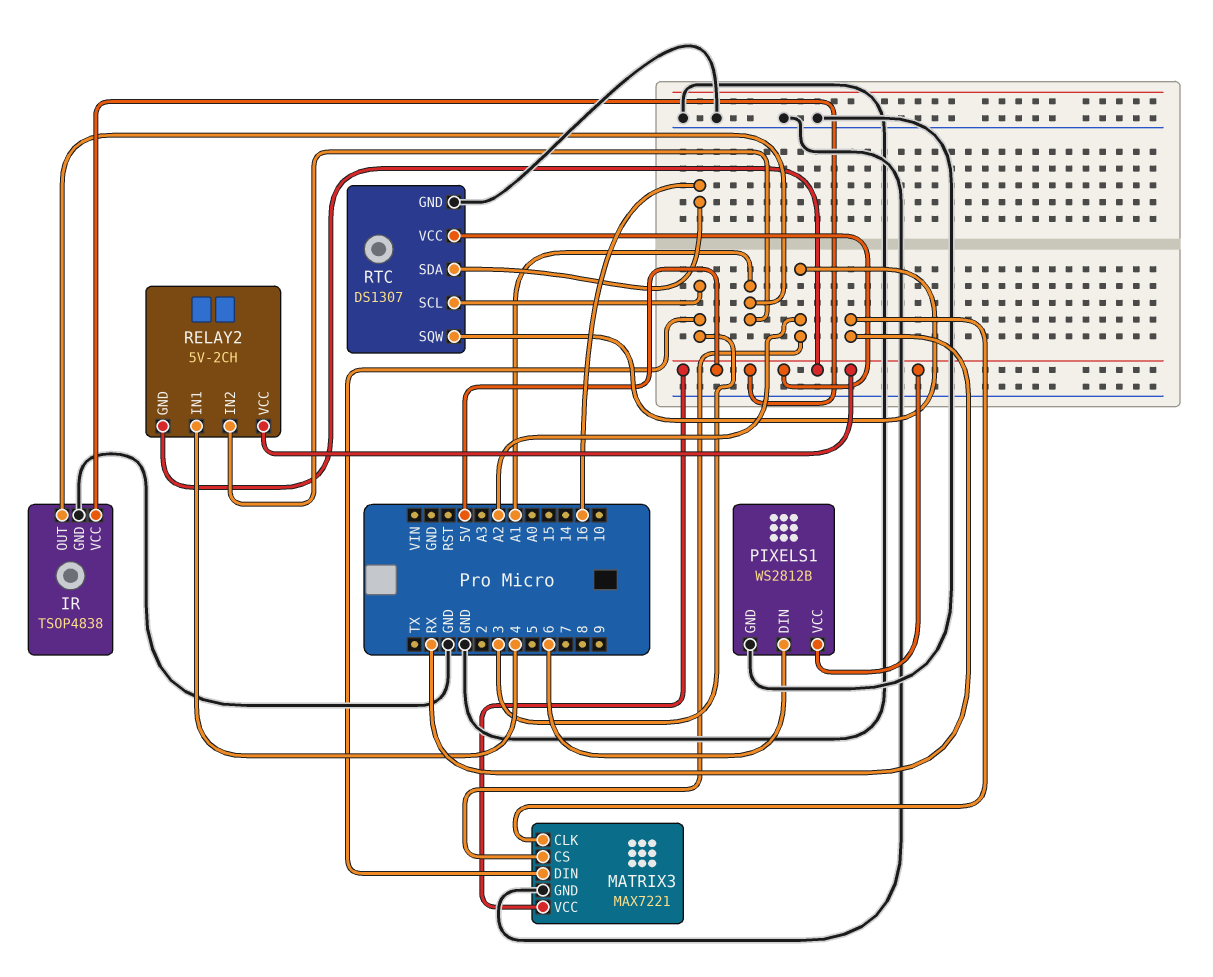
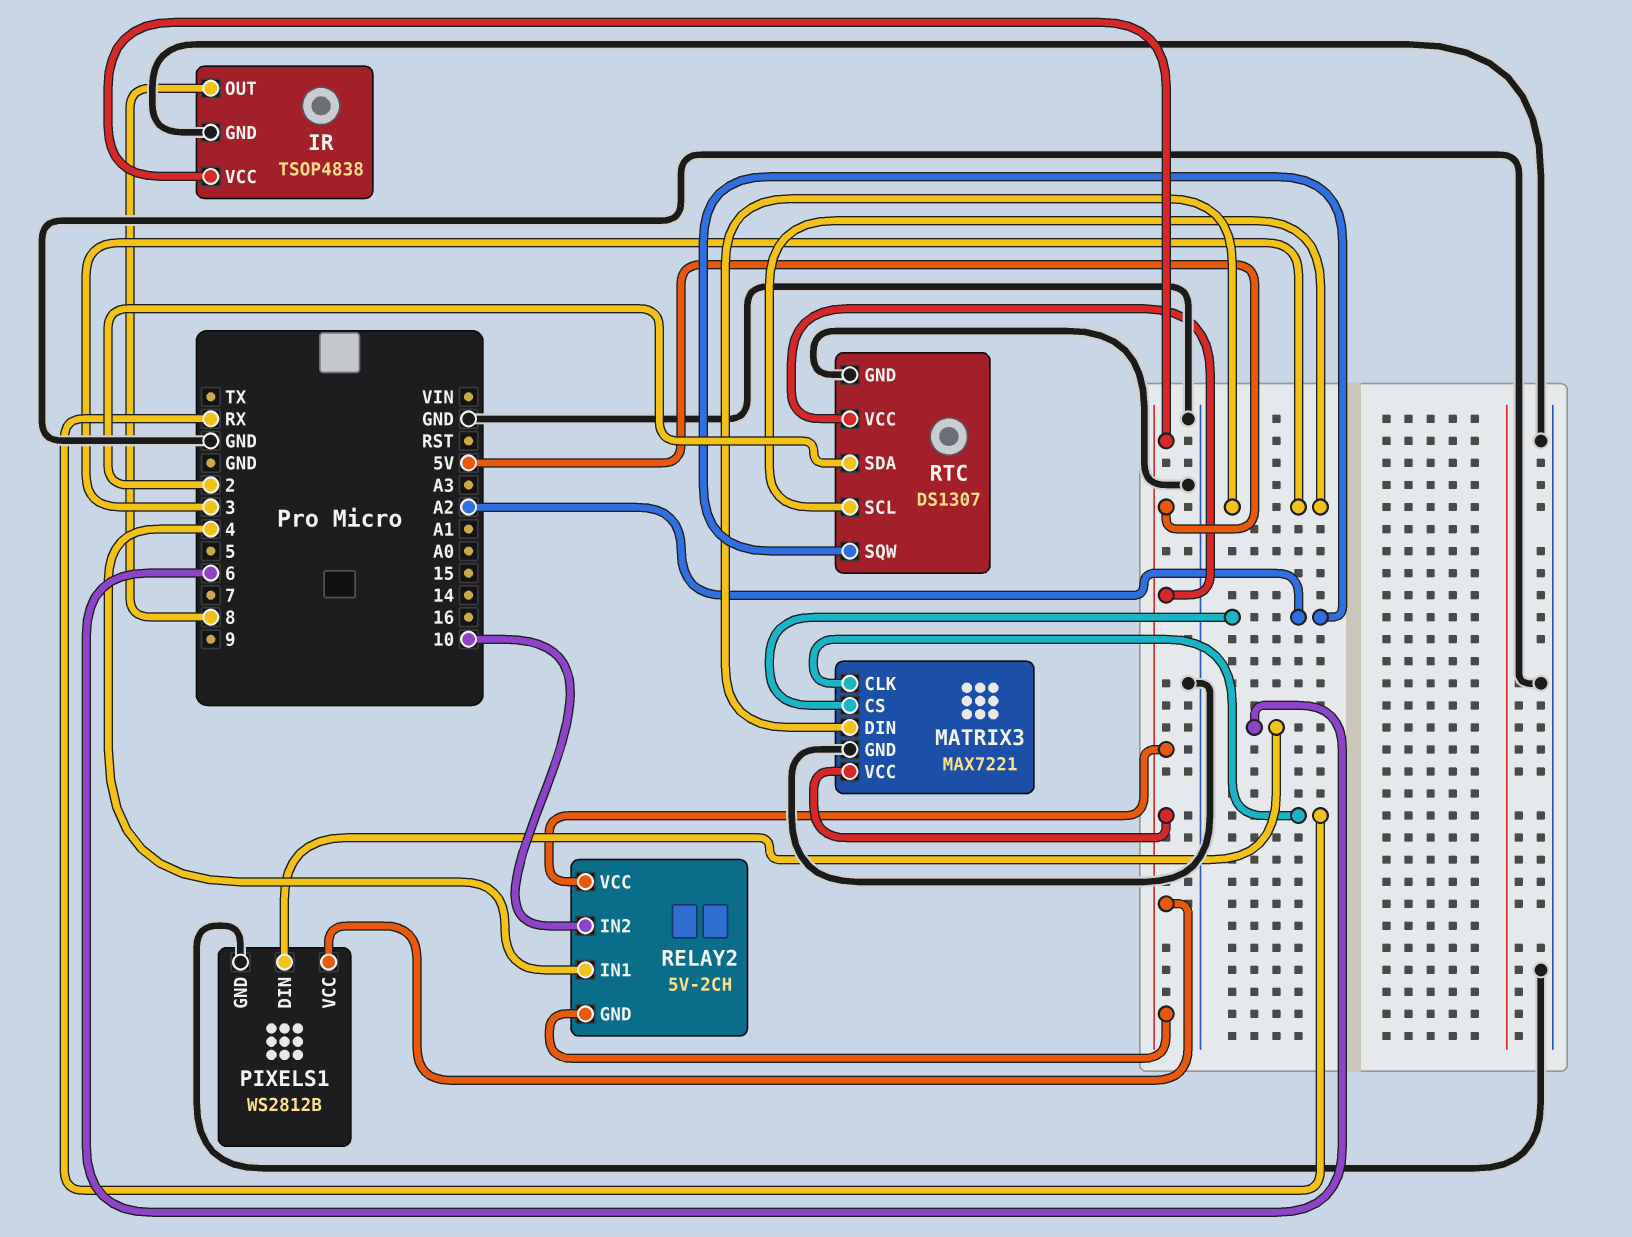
IR pin OUT: A1 -> 8
RELAY2 pin IN2: A1 -> 10
RTC pin SDA: 16 -> 2

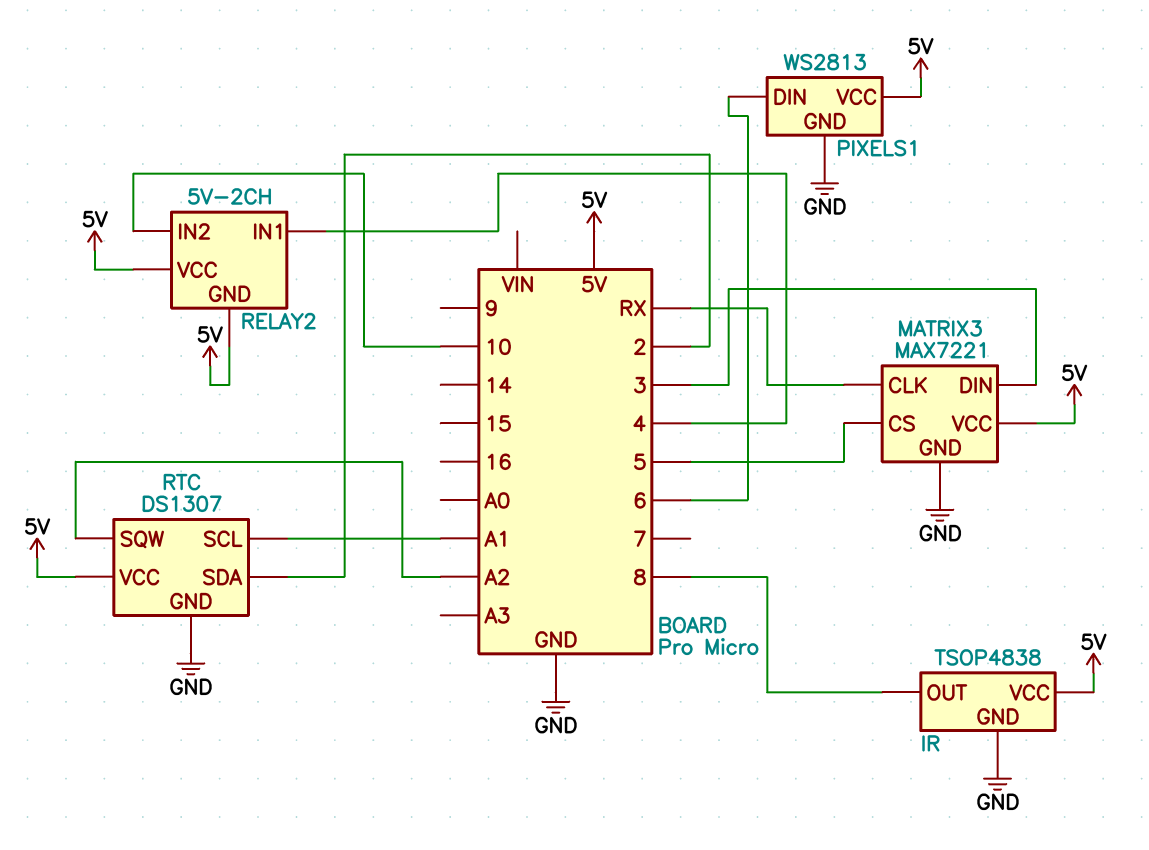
MATRIX3 pin CS: A2 -> 5
PIXELS1: WS2812B -> WS2813
RTC pin SCL: 3 -> A1

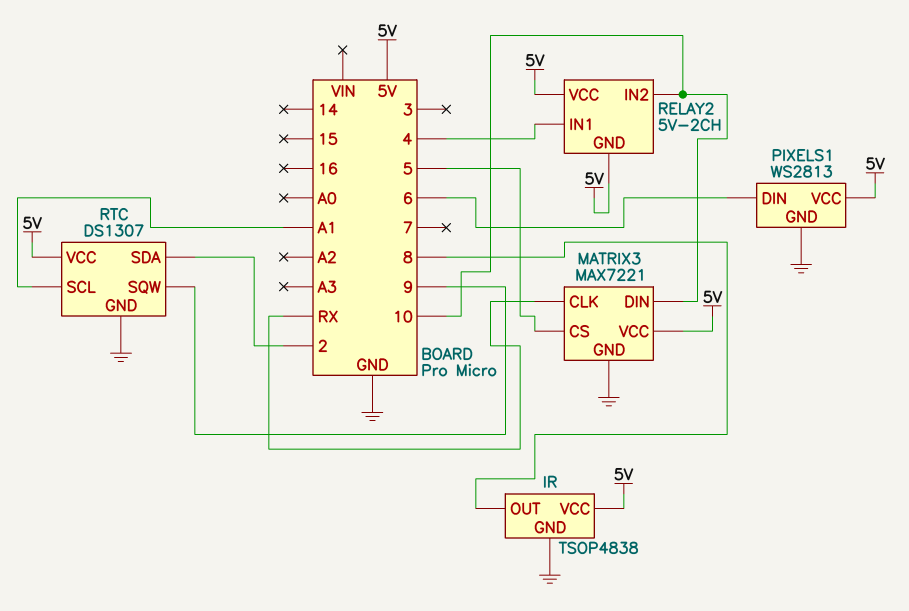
MATRIX3 pin DIN: 3 -> 10
RTC pin SQW: A2 -> 9

